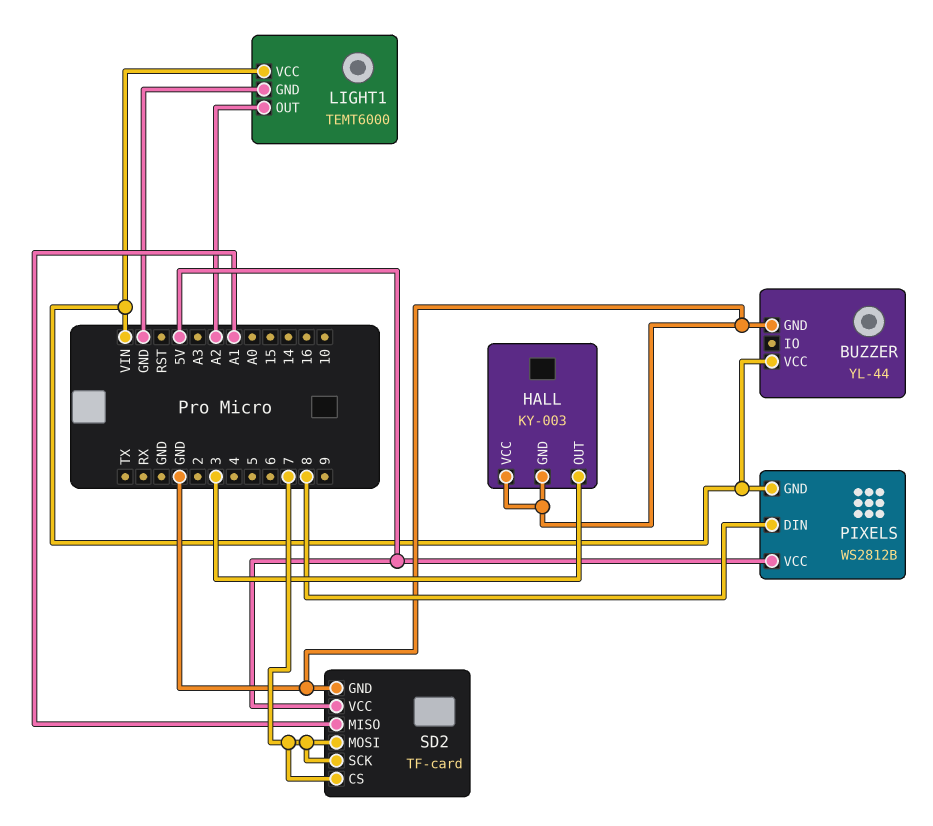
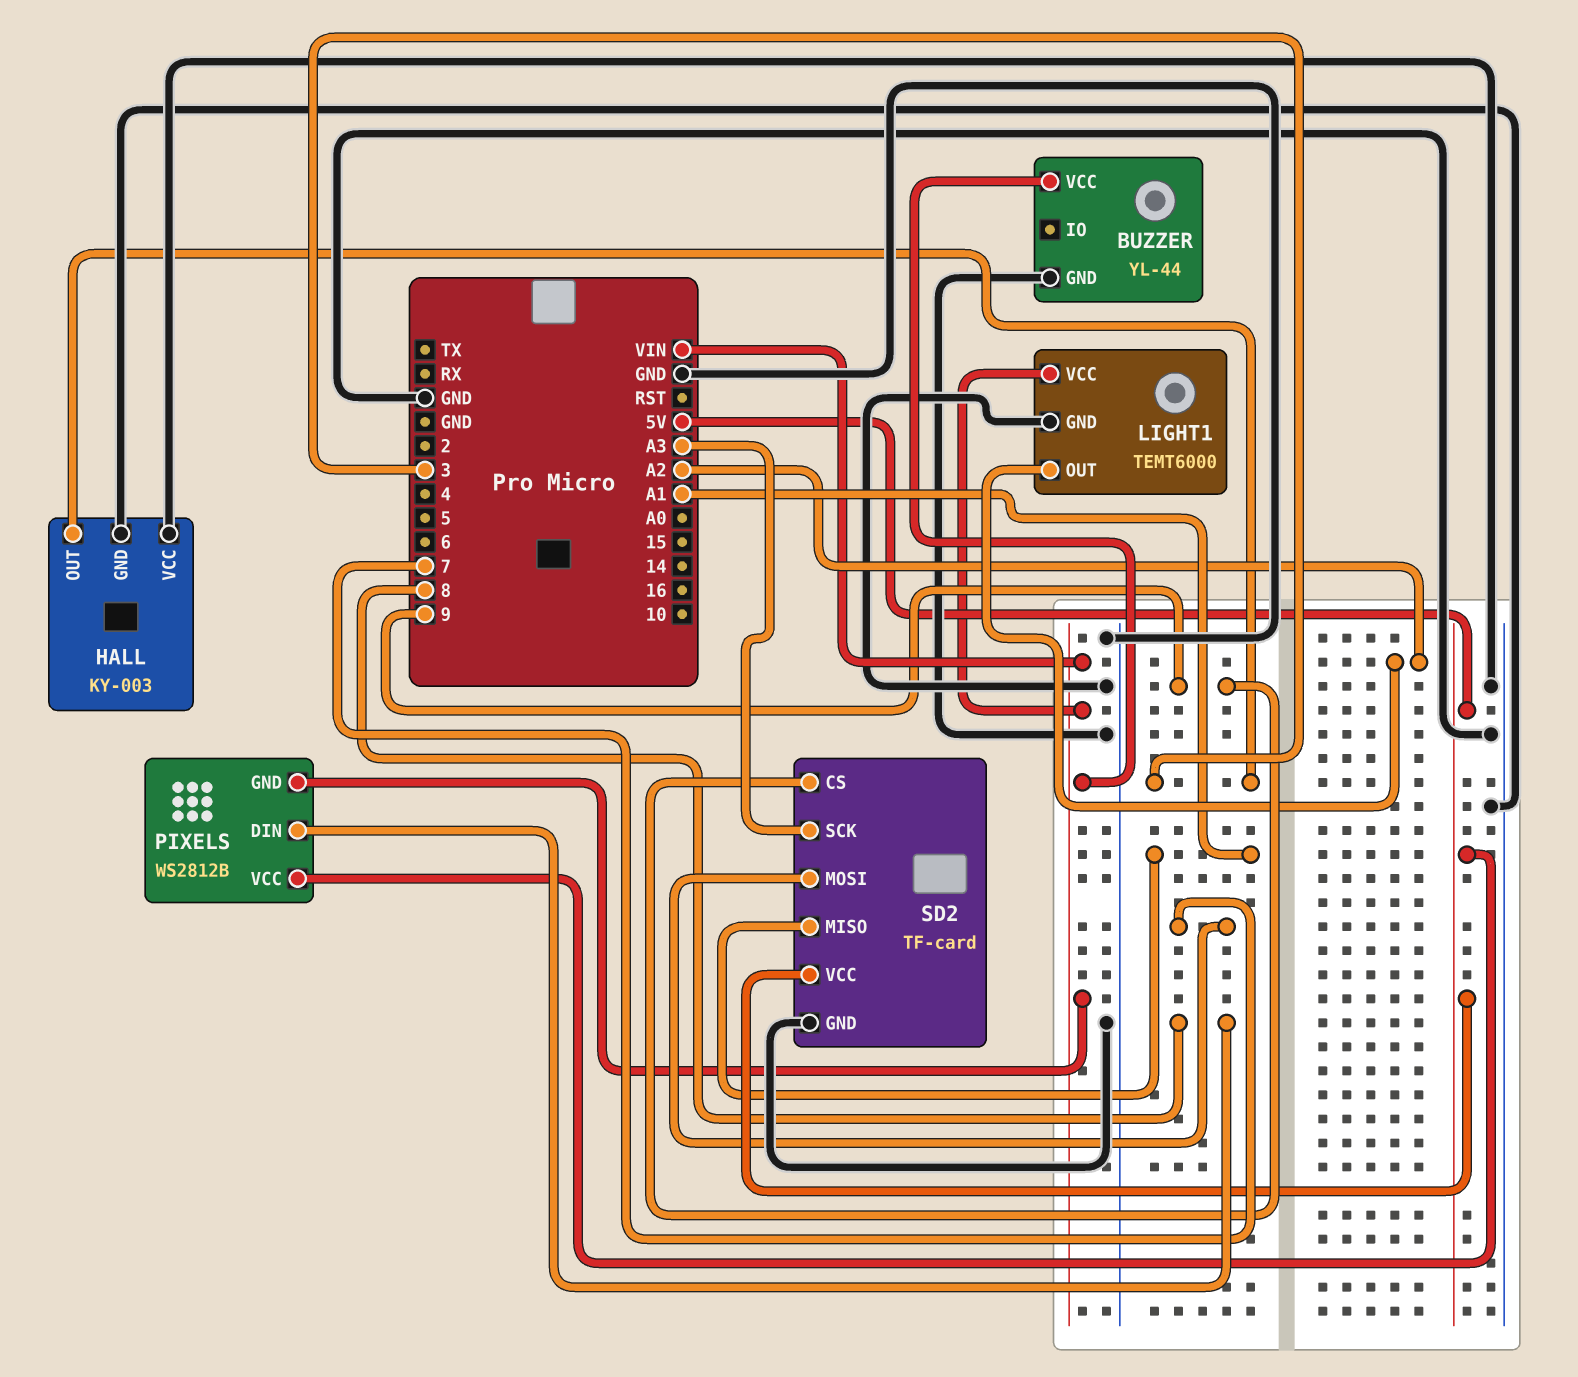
SD2 pin CS: 7 -> 9
SD2 pin SCK: 7 -> A3

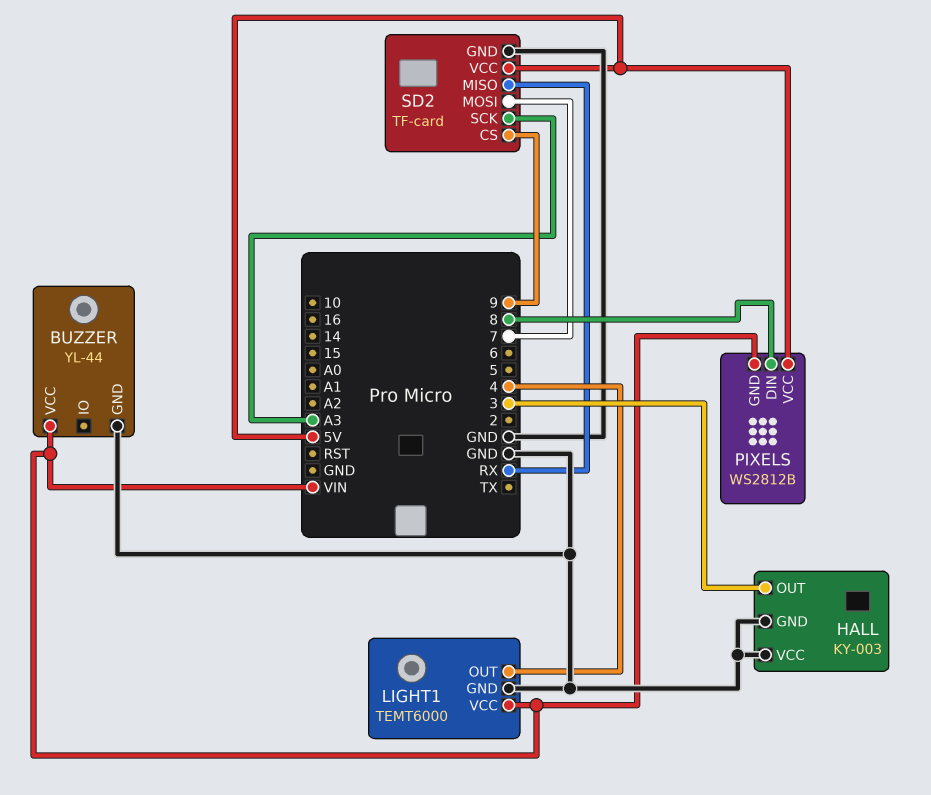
LIGHT1 pin OUT: A2 -> 4
SD2 pin MISO: A1 -> RX

